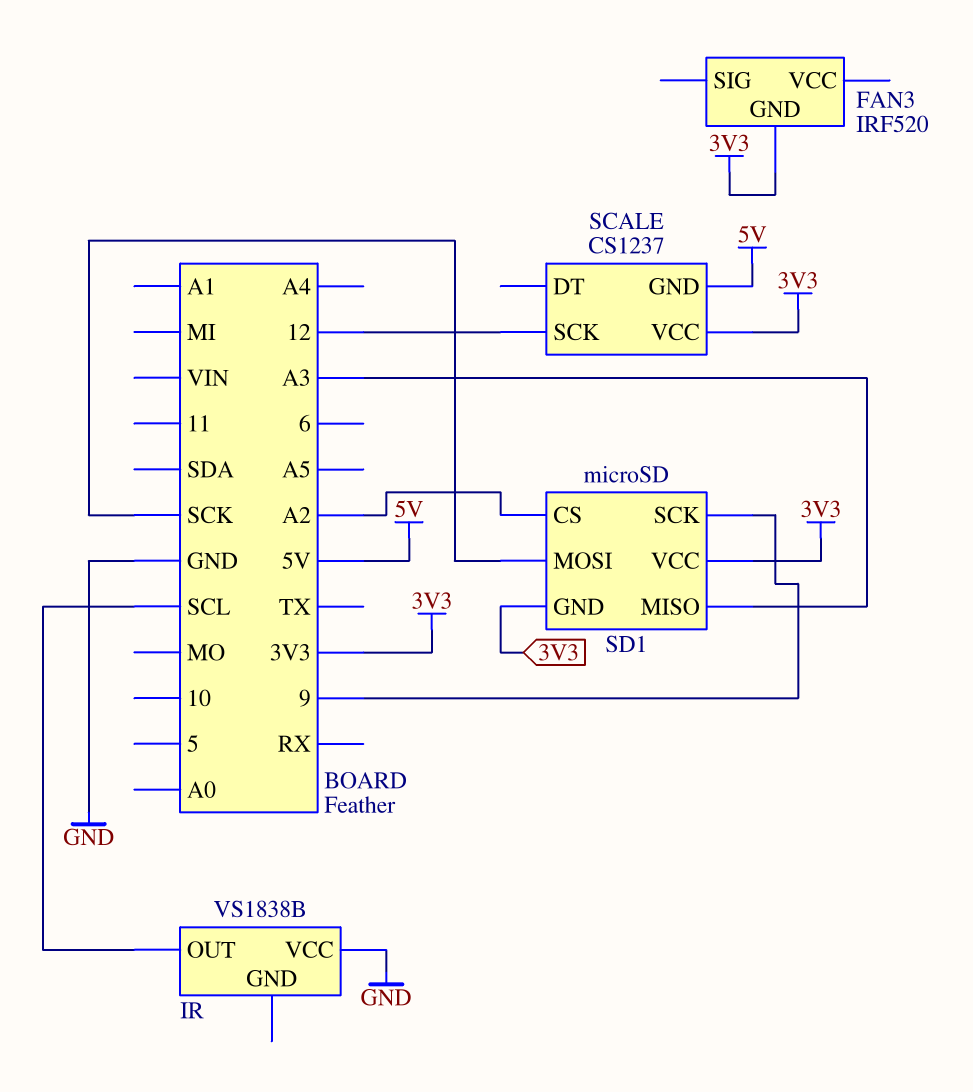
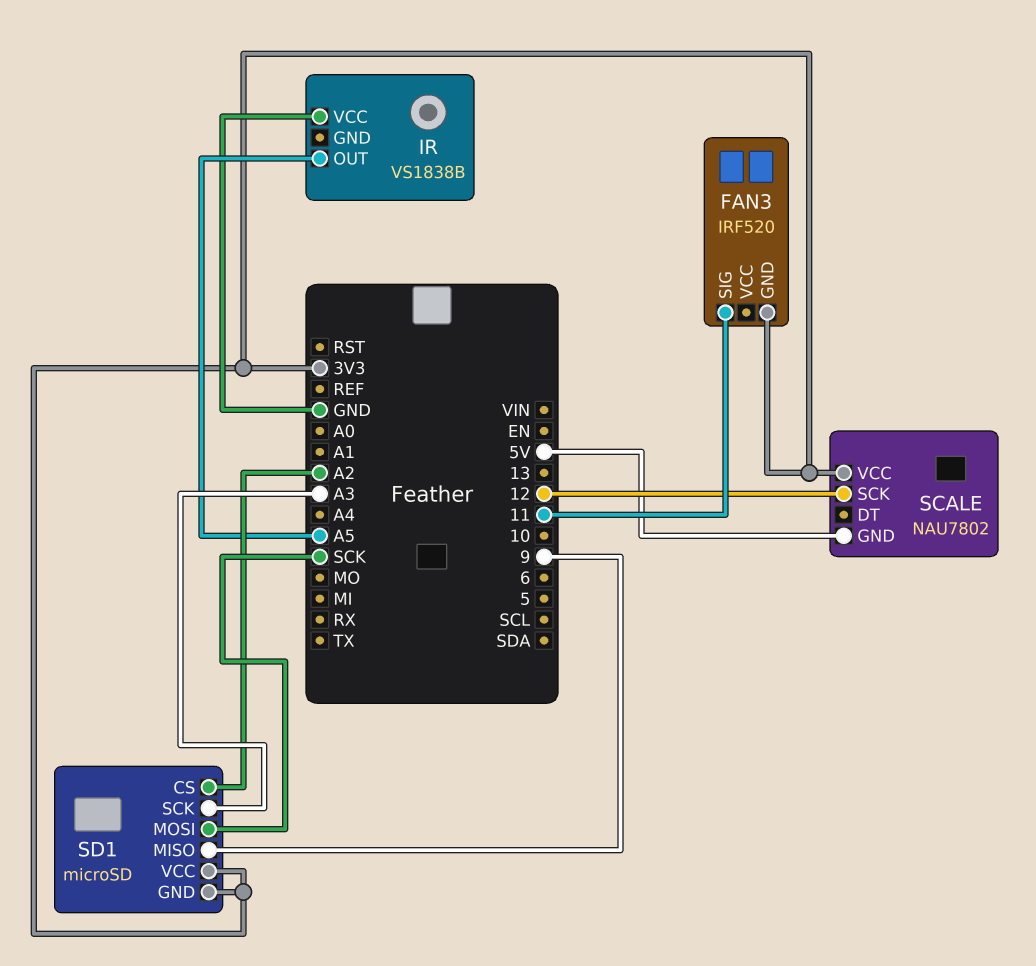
FAN3 pin SIG: none -> 11
IR pin OUT: SCL -> A5
SCALE: CS1237 -> NAU7802
SD1 pin MISO: A3 -> 9
SD1 pin SCK: 9 -> A3

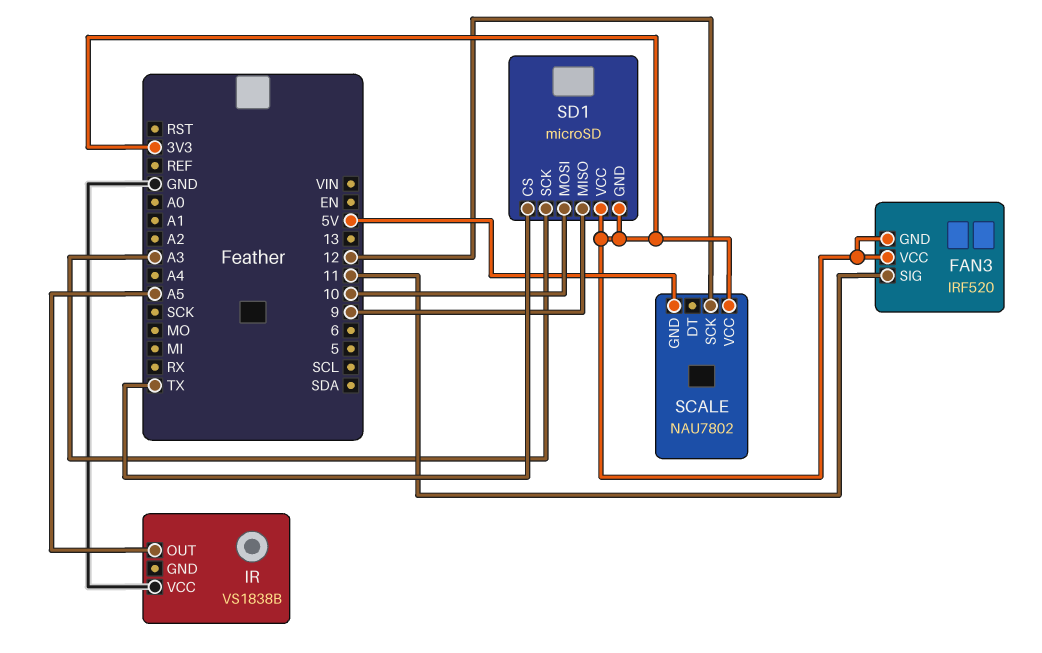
FAN3 pin VCC: none -> 3V3
SD1 pin CS: A2 -> TX
SD1 pin MOSI: SCK -> 10

